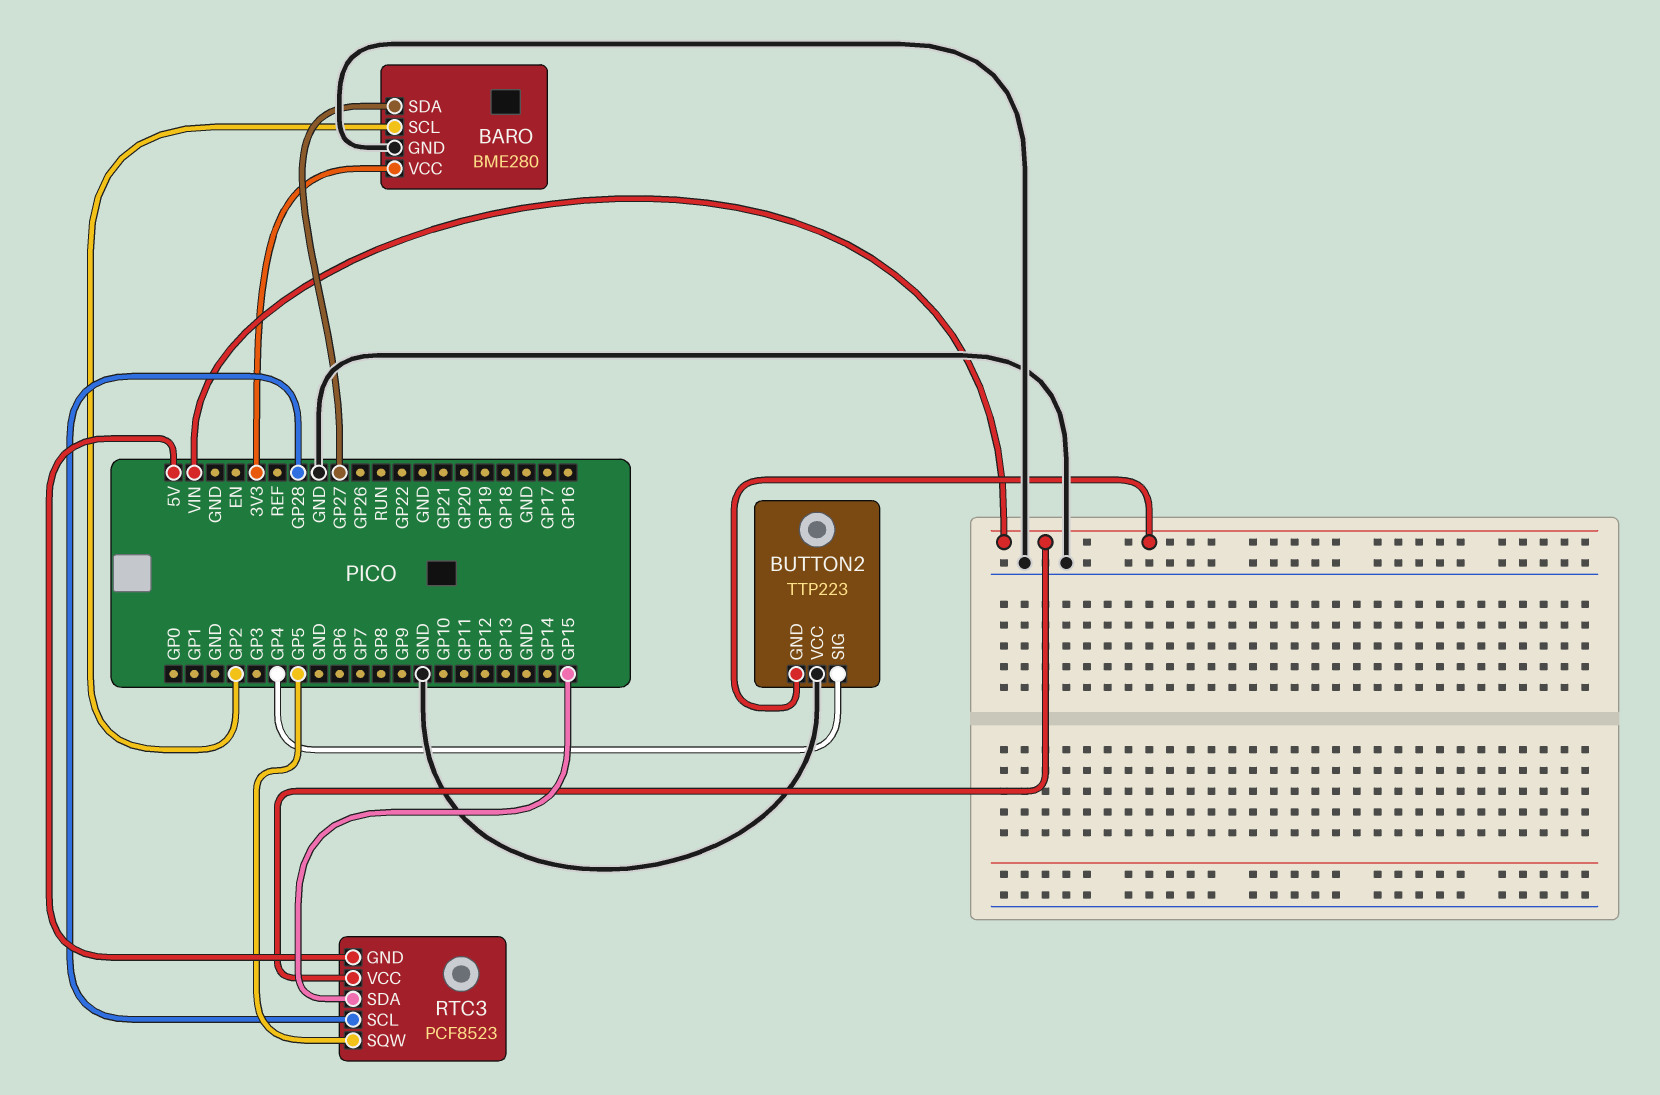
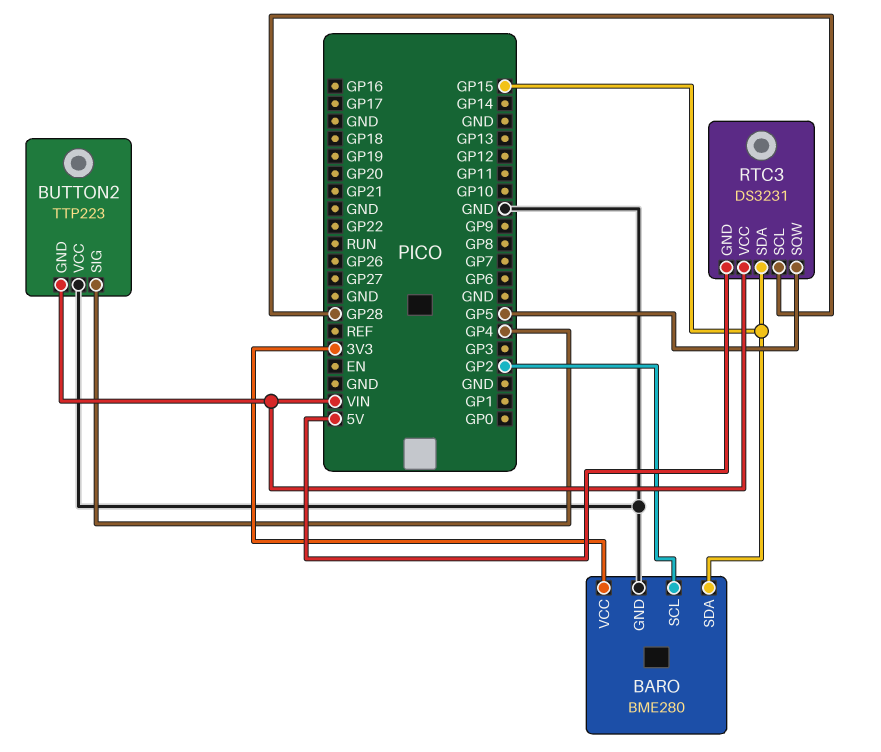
BARO pin SDA: GP27 -> GP15
RTC3: PCF8523 -> DS3231

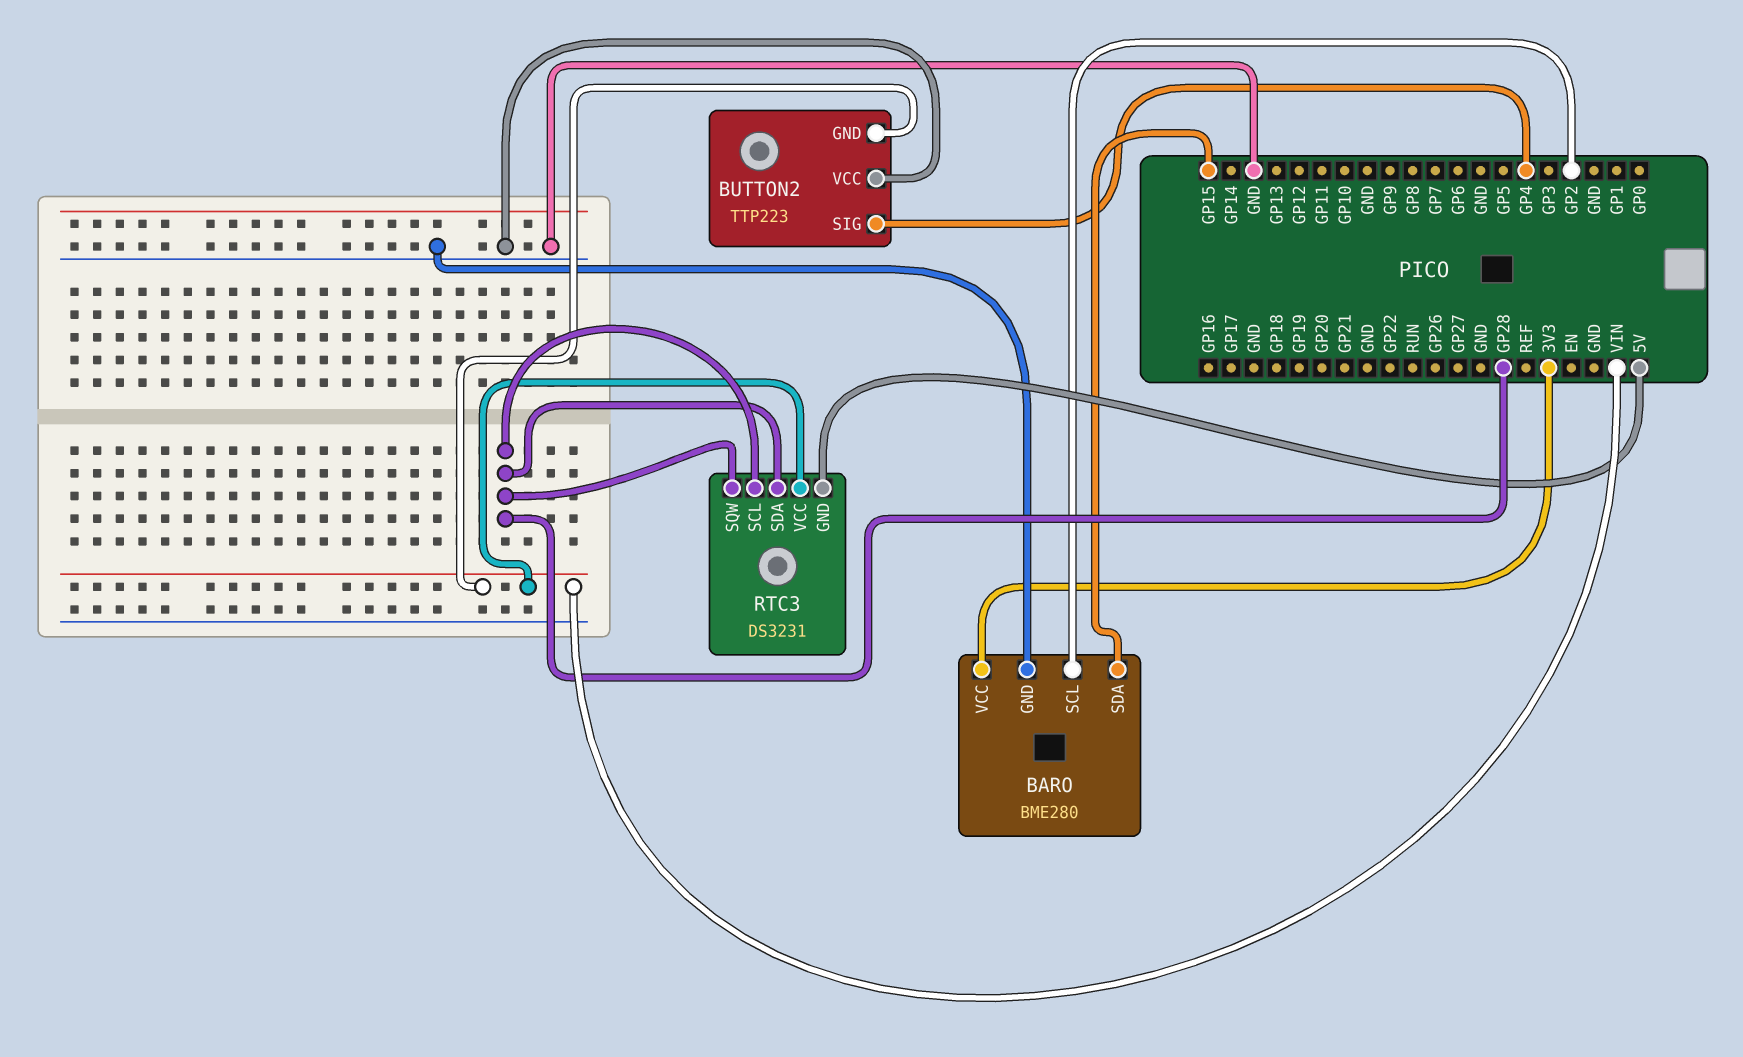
RTC3 pin SDA: GP15 -> GP28
RTC3 pin SQW: GP5 -> GP28

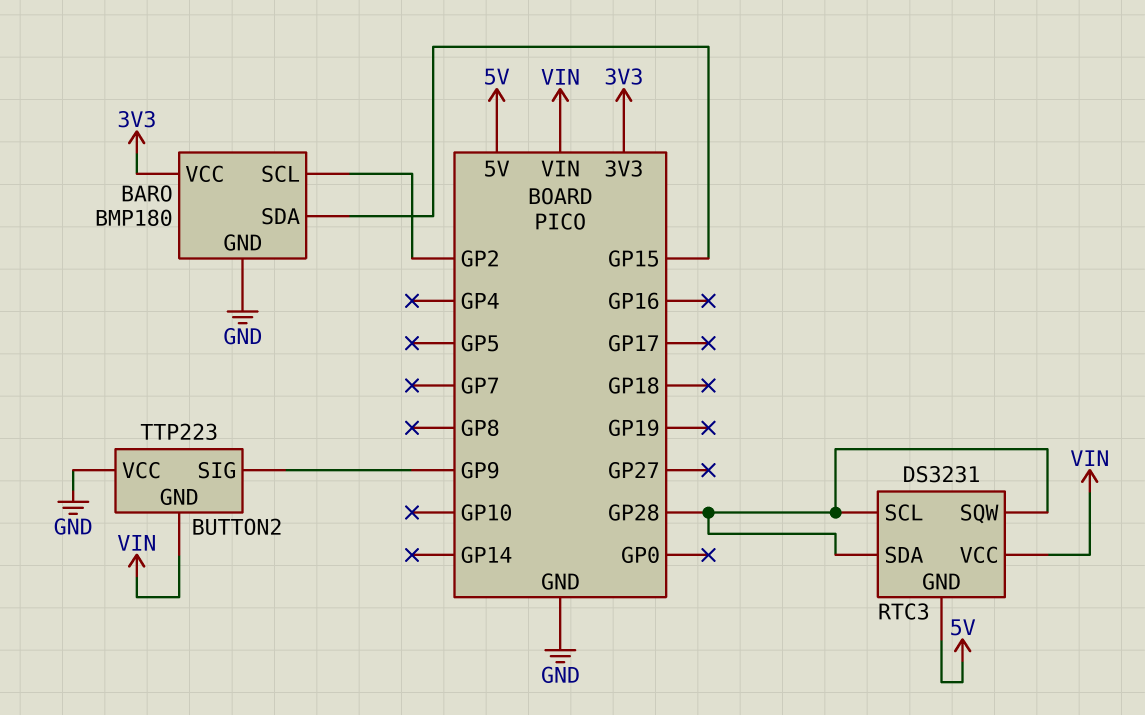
BARO: BME280 -> BMP180
BUTTON2 pin SIG: GP4 -> GP9

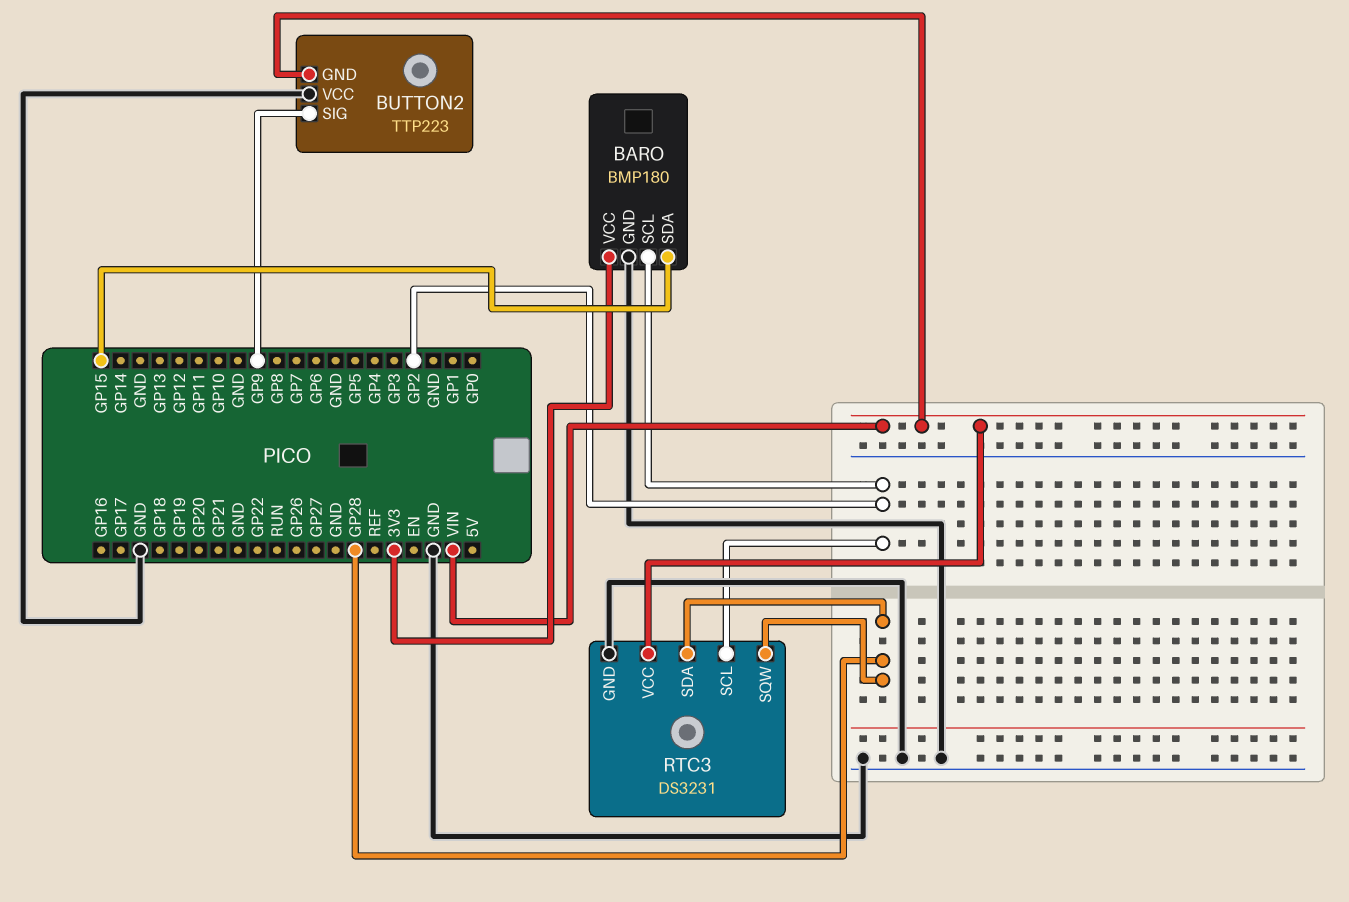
RTC3 pin GND: 5V -> GND
RTC3 pin SCL: GP28 -> GP2

